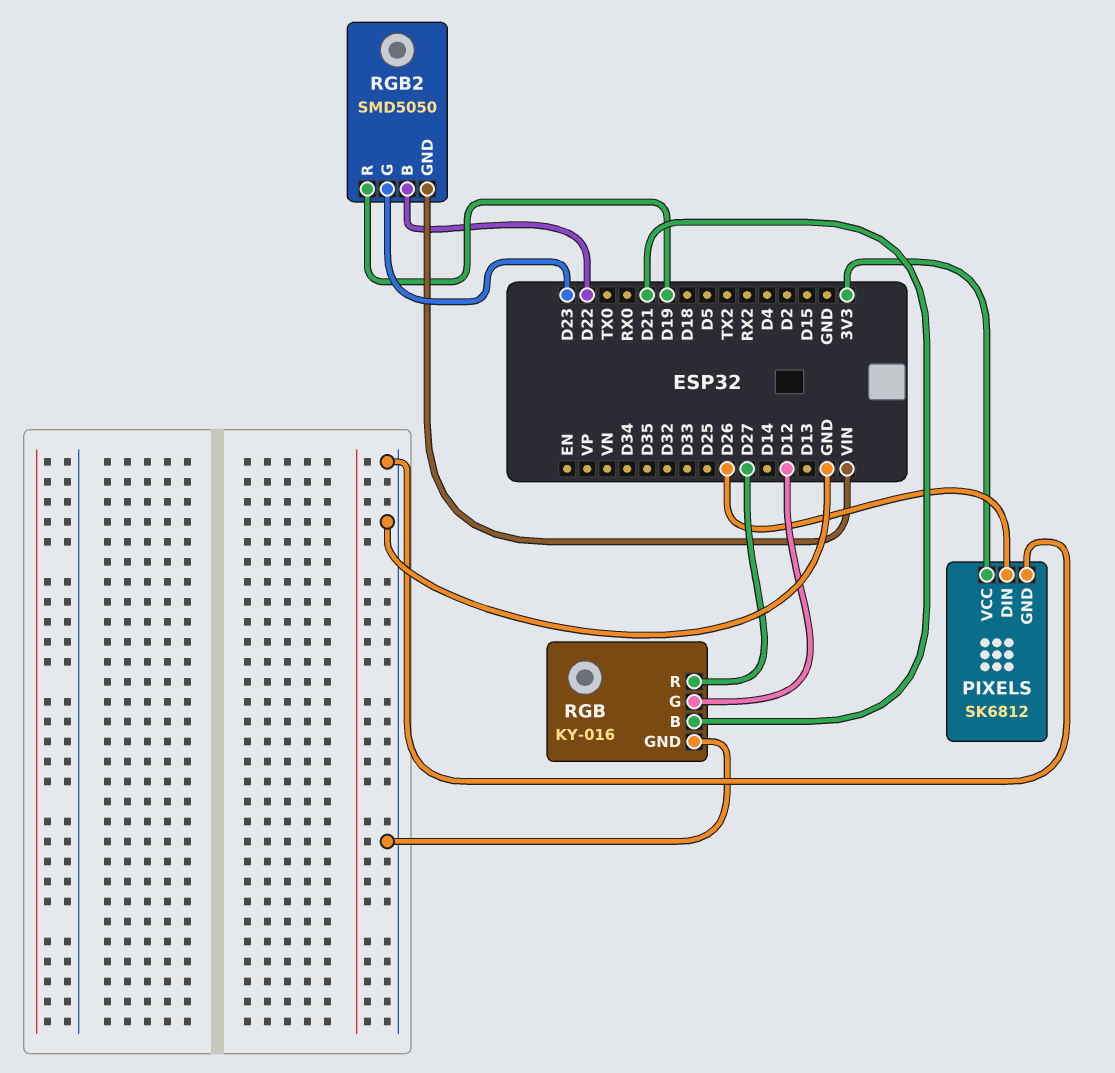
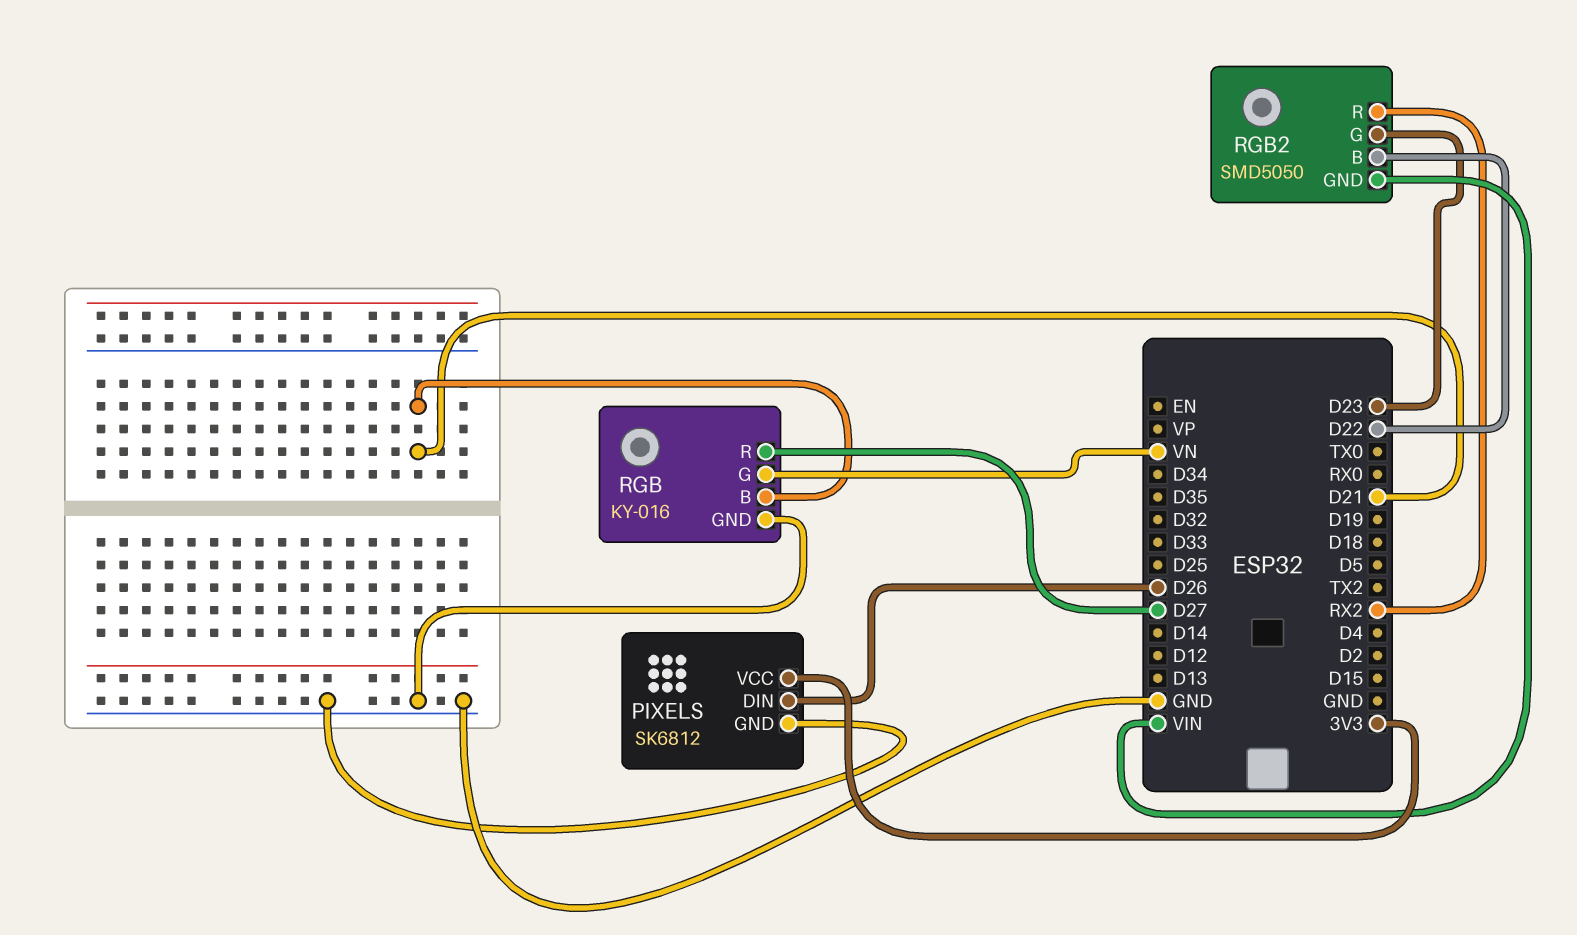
RGB pin G: D12 -> VN
RGB2 pin R: D19 -> RX2

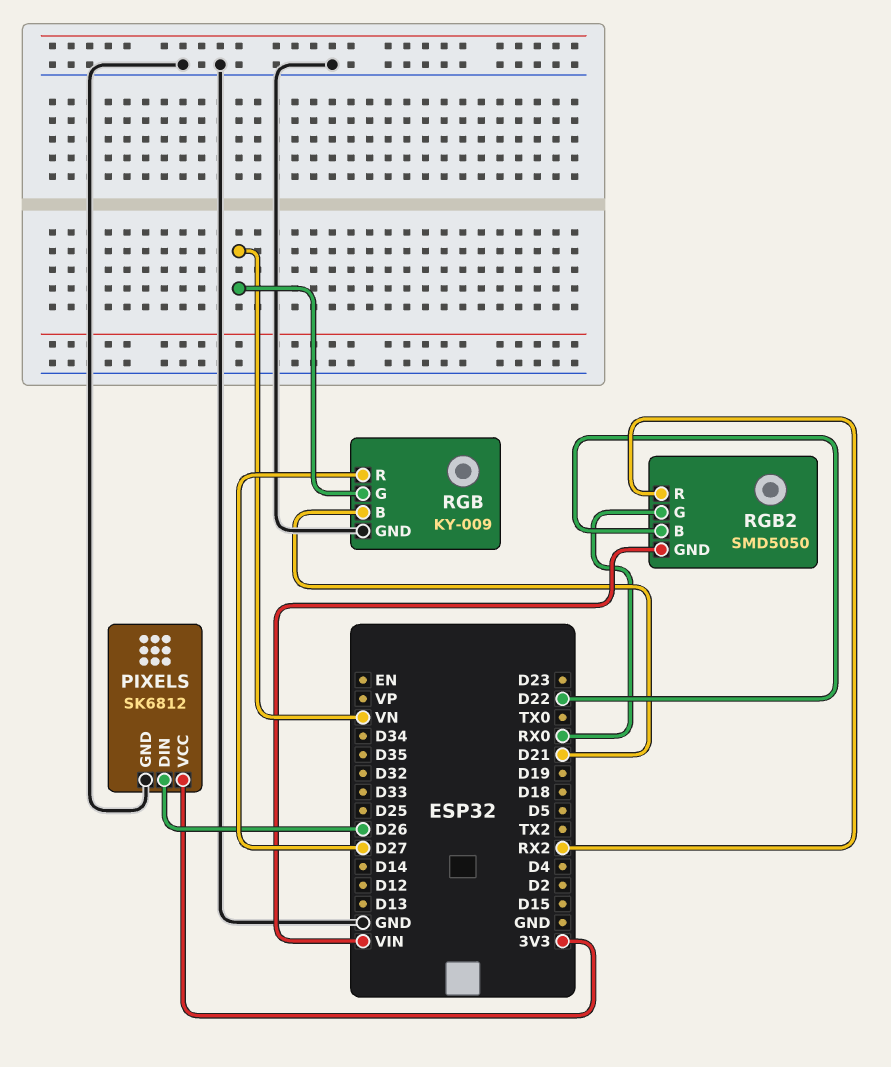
RGB: KY-016 -> KY-009
RGB2 pin G: D23 -> RX0

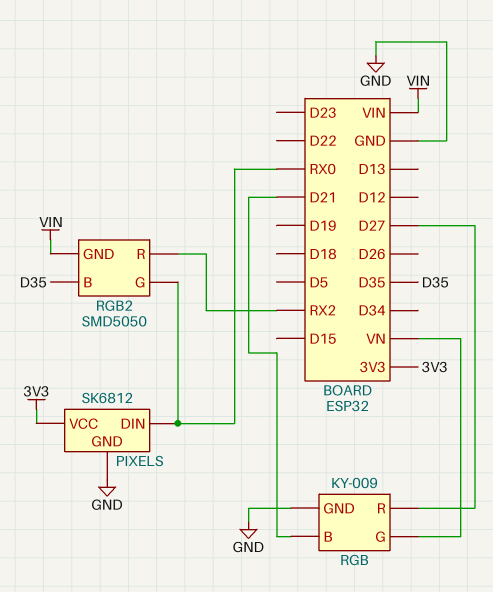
PIXELS pin DIN: D26 -> RX0
RGB2 pin B: D22 -> D35

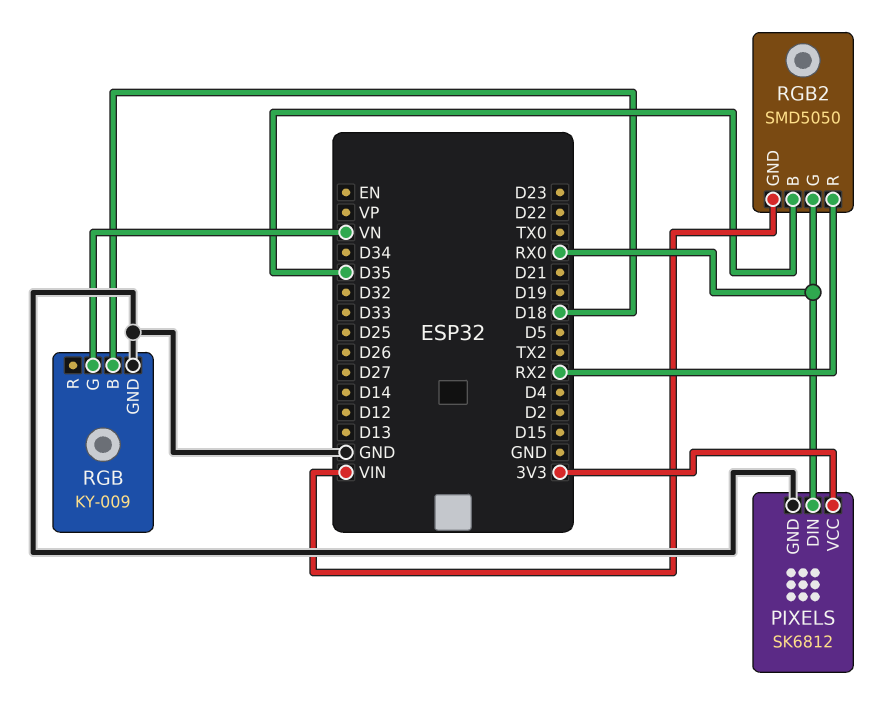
RGB pin B: D21 -> D18
RGB pin R: D27 -> none

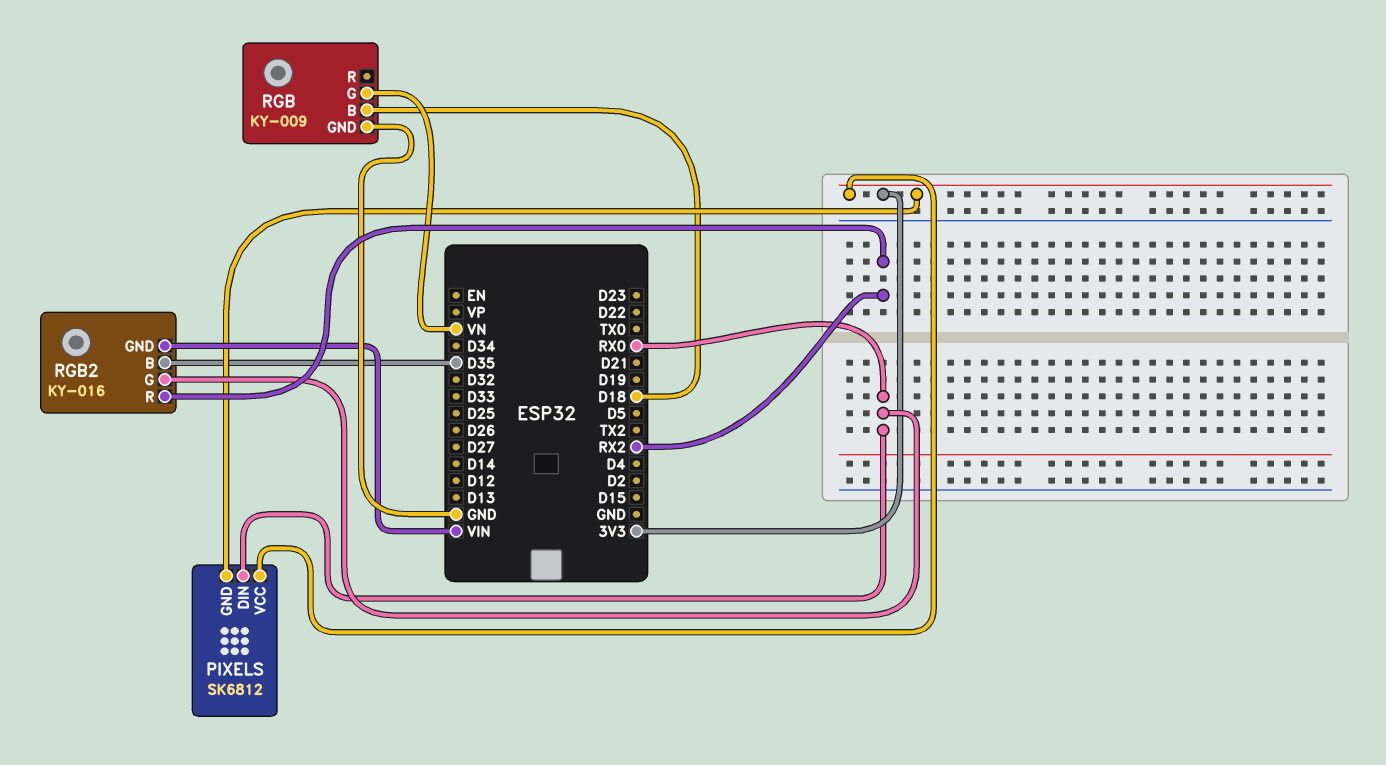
PIXELS pin GND: GND -> 3V3
RGB2: SMD5050 -> KY-016

